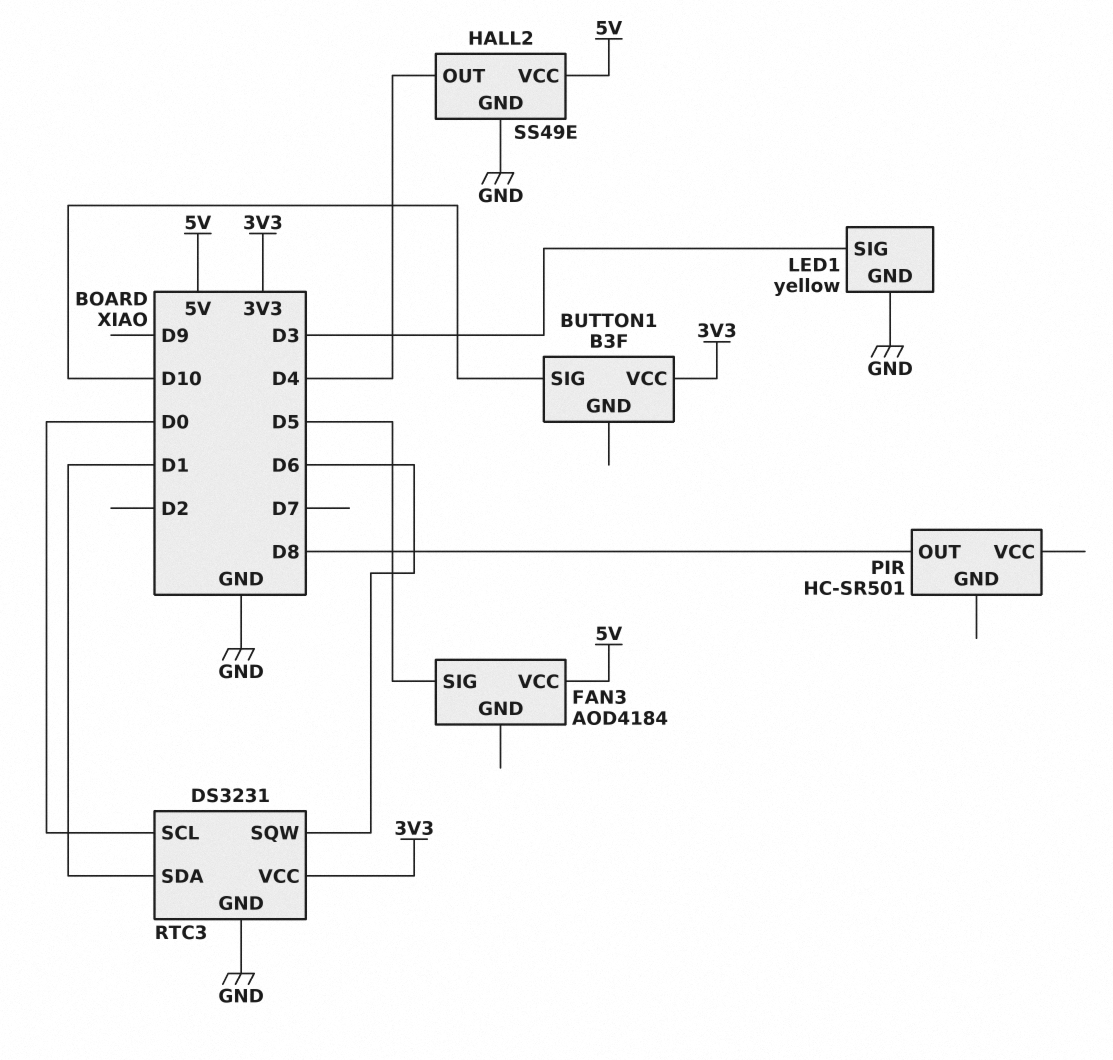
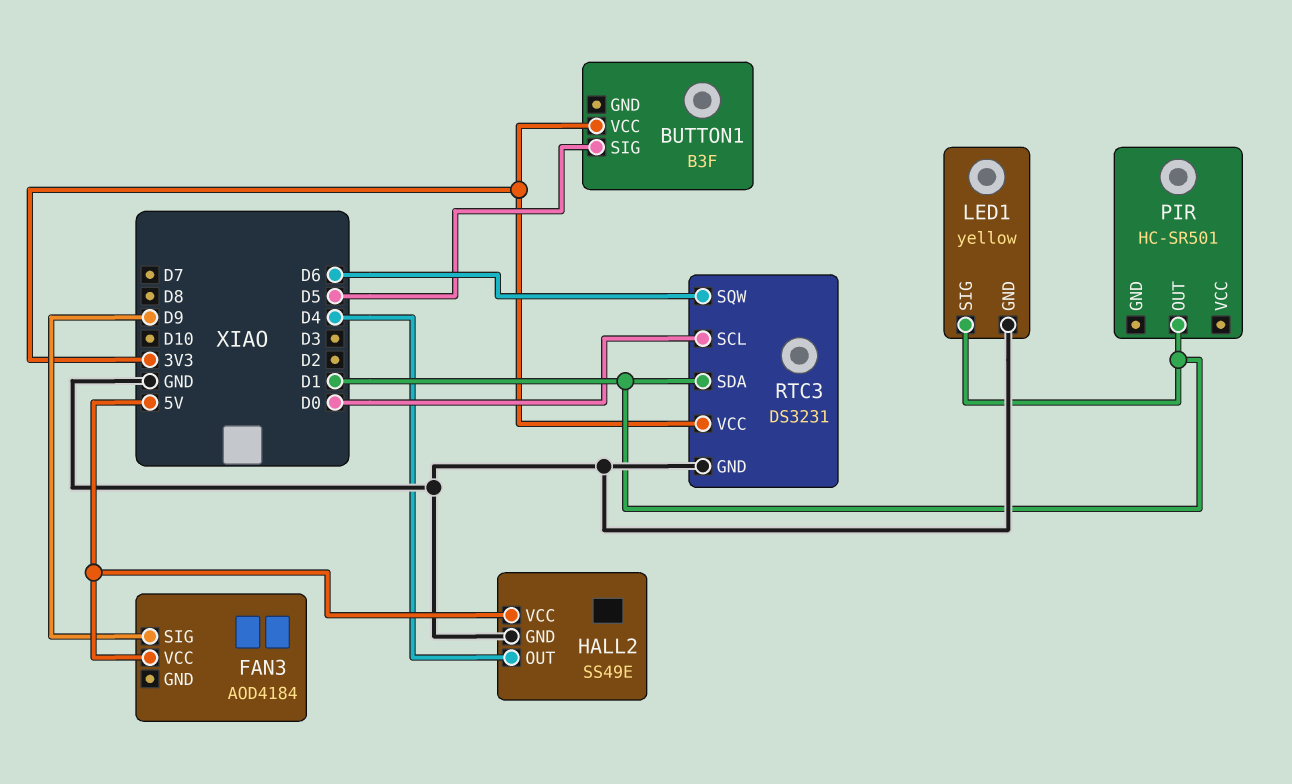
BUTTON1 pin SIG: D10 -> D5
FAN3 pin SIG: D5 -> D9
LED1 pin SIG: D3 -> D1
PIR pin OUT: D8 -> D1

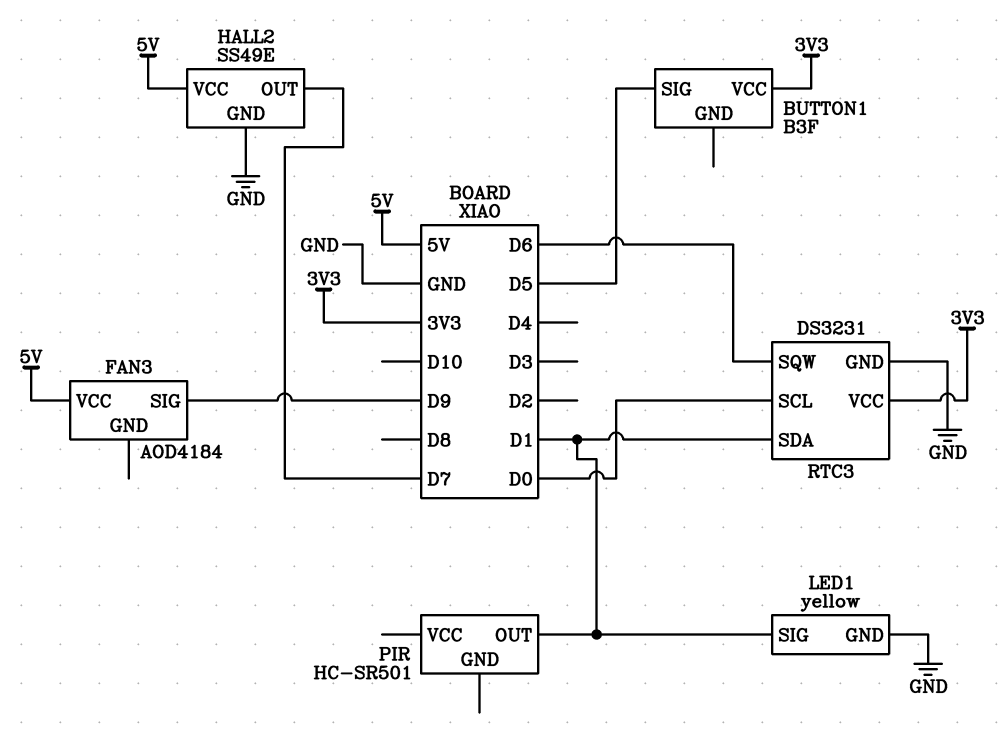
HALL2 pin OUT: D4 -> D7

